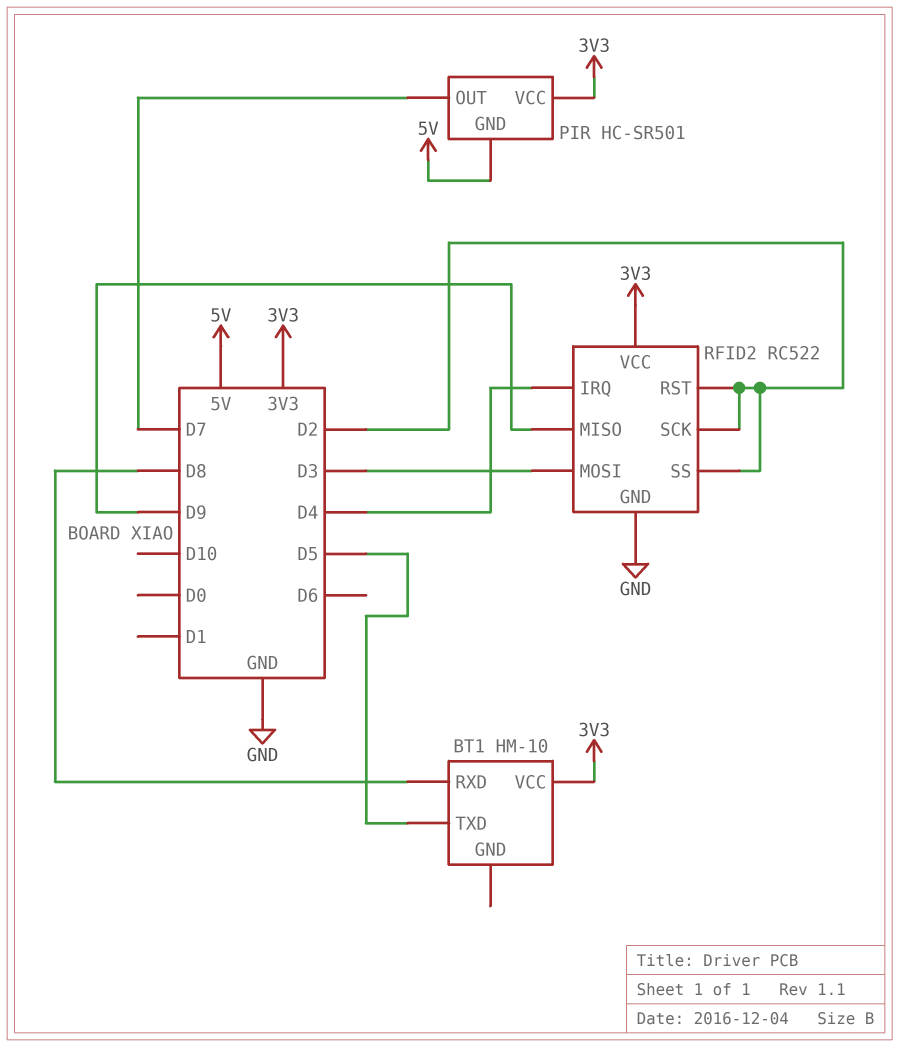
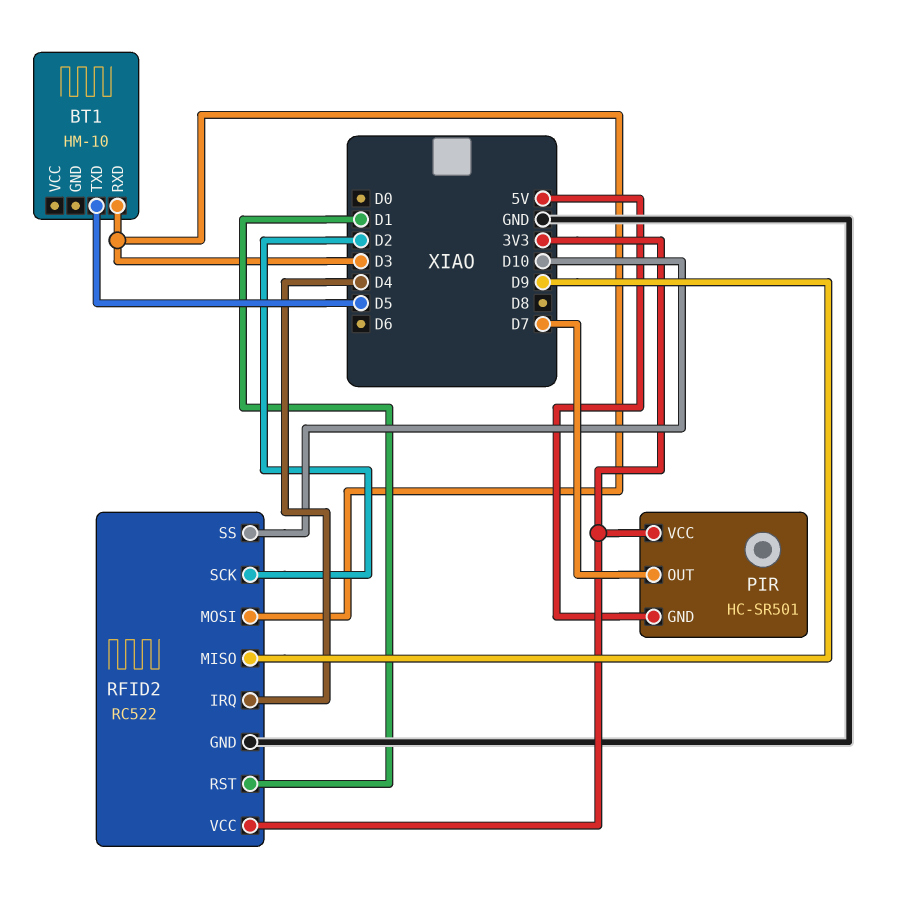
BT1 pin RXD: D8 -> D3
BT1 pin VCC: 3V3 -> none
RFID2 pin RST: D2 -> D1
RFID2 pin SS: D2 -> D10

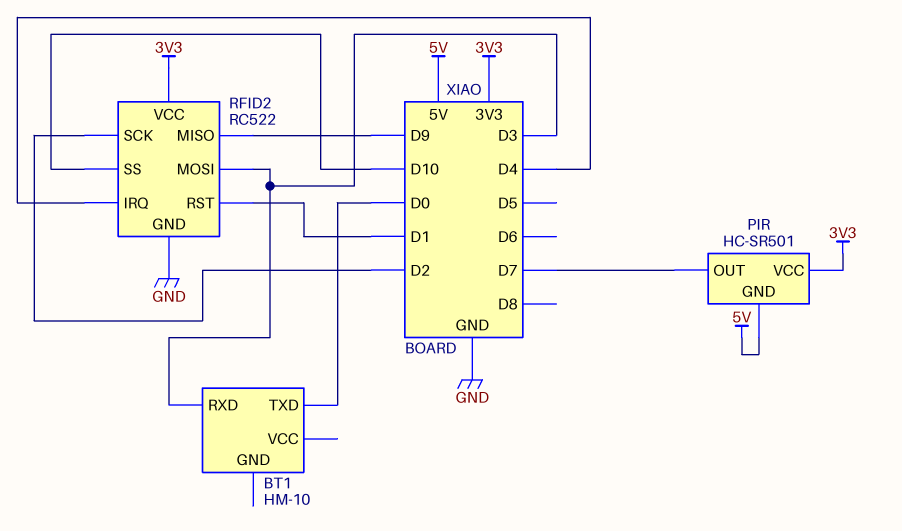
BT1 pin TXD: D5 -> D0

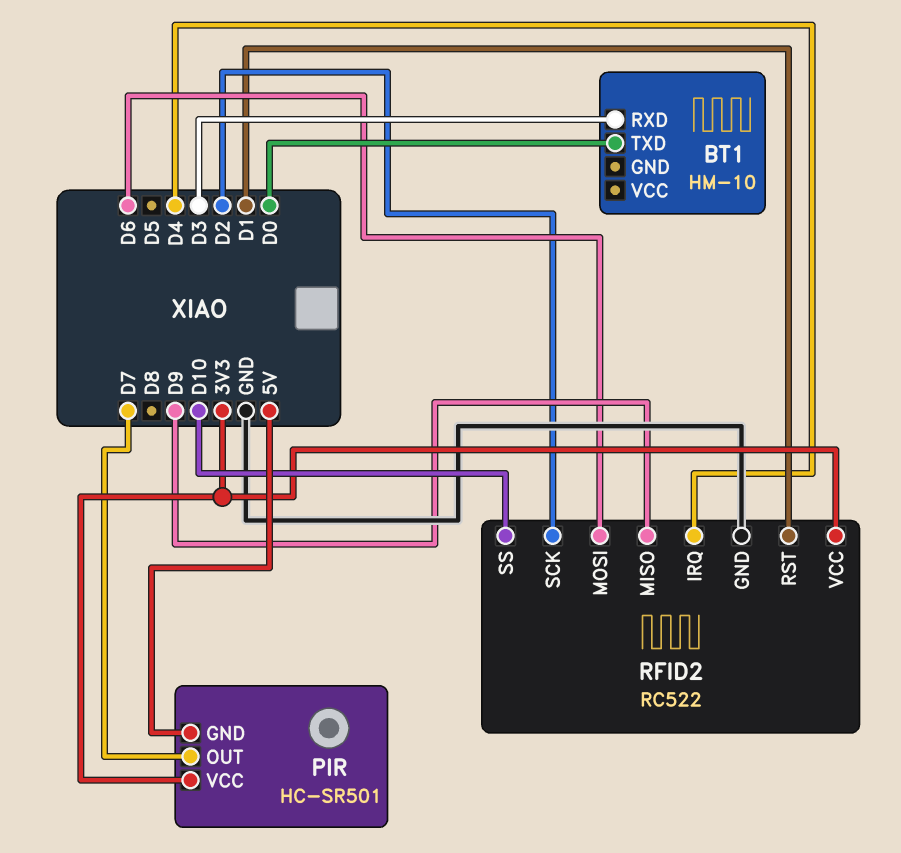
RFID2 pin MOSI: D3 -> D6

